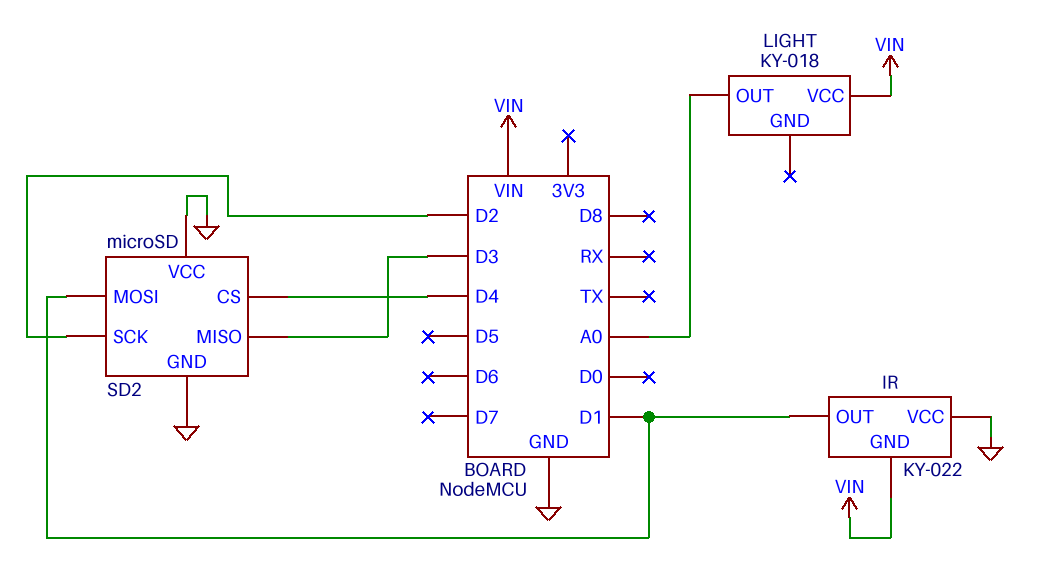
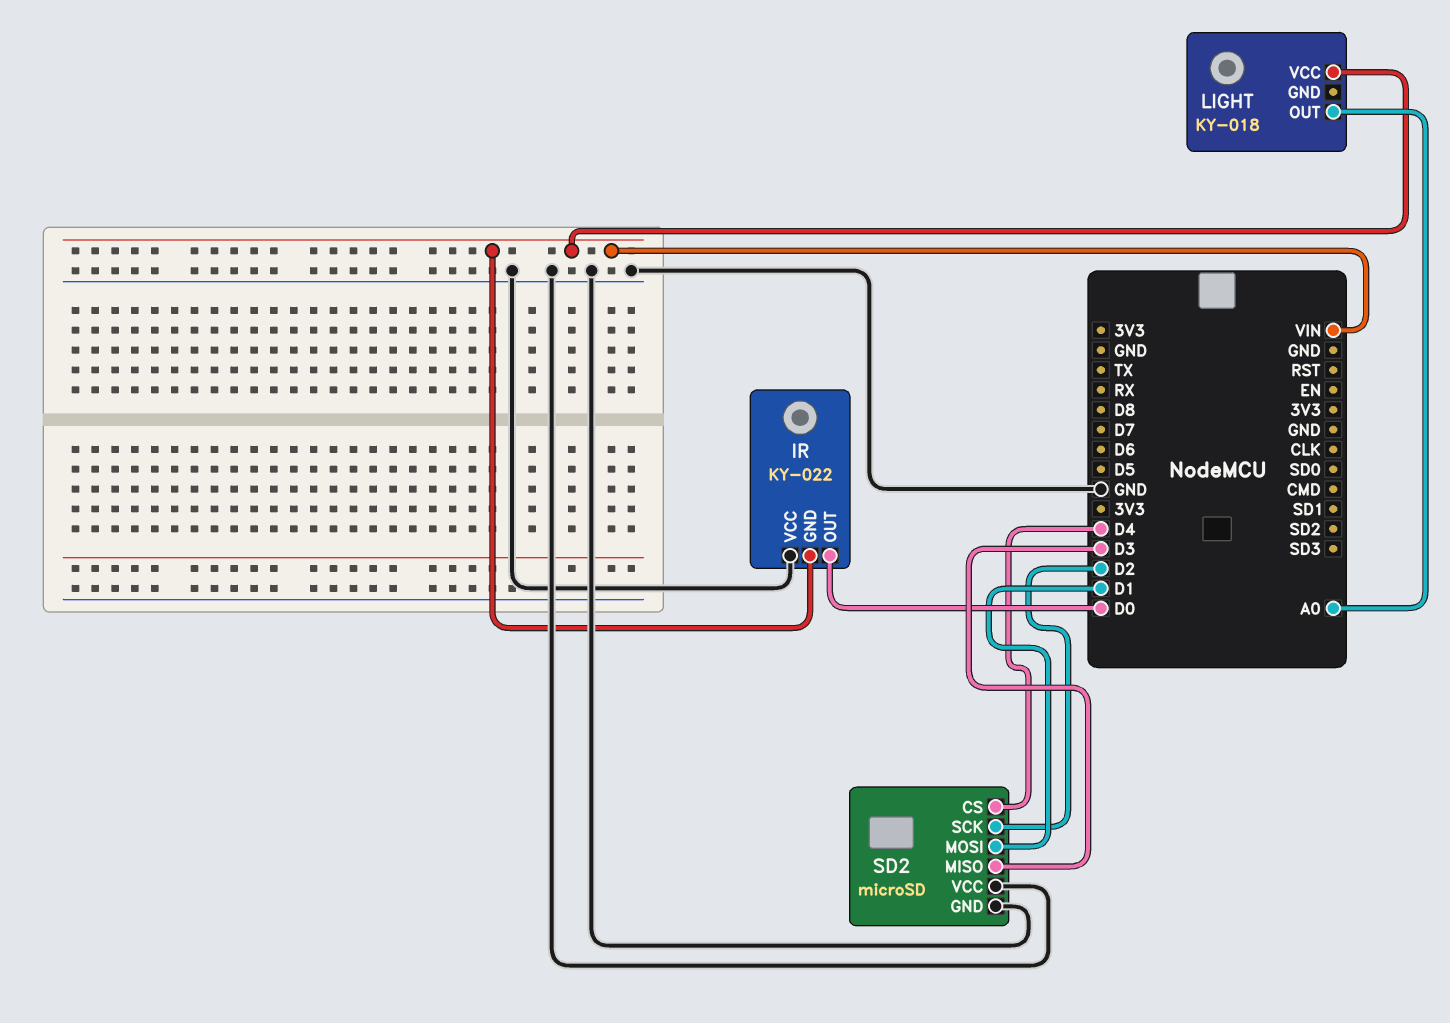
IR pin OUT: D1 -> D0

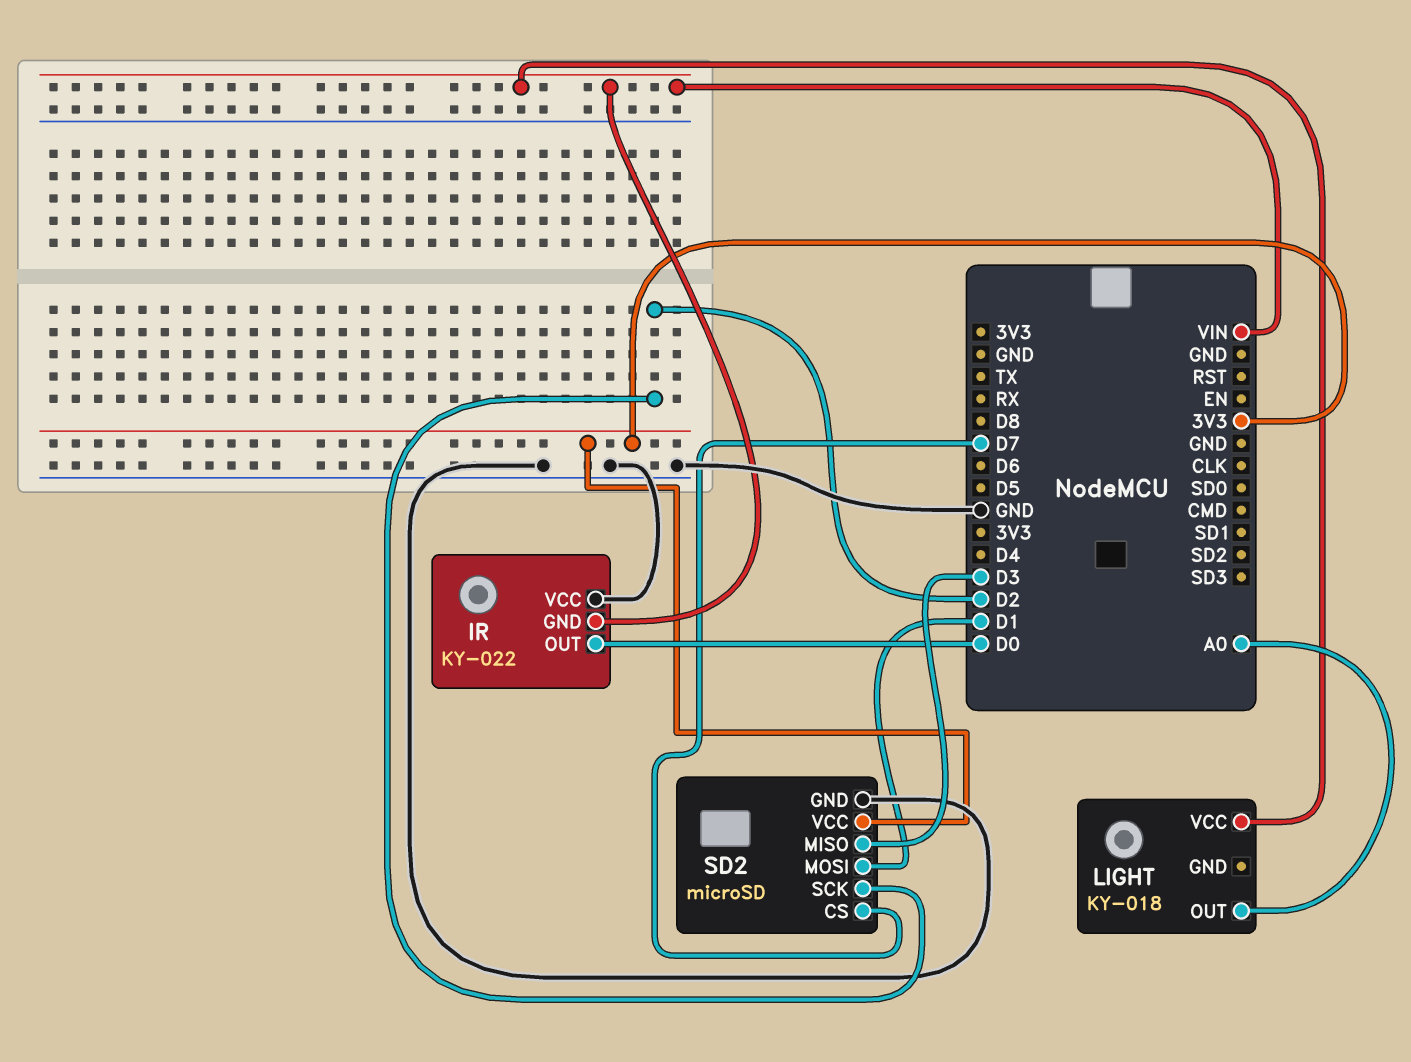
SD2 pin CS: D4 -> D7
SD2 pin VCC: GND -> 3V3

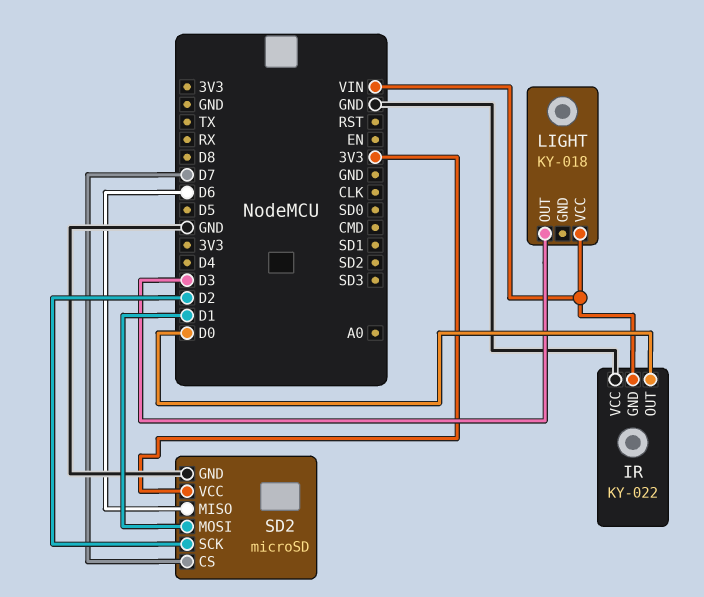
LIGHT pin OUT: A0 -> D3
SD2 pin MISO: D3 -> D6

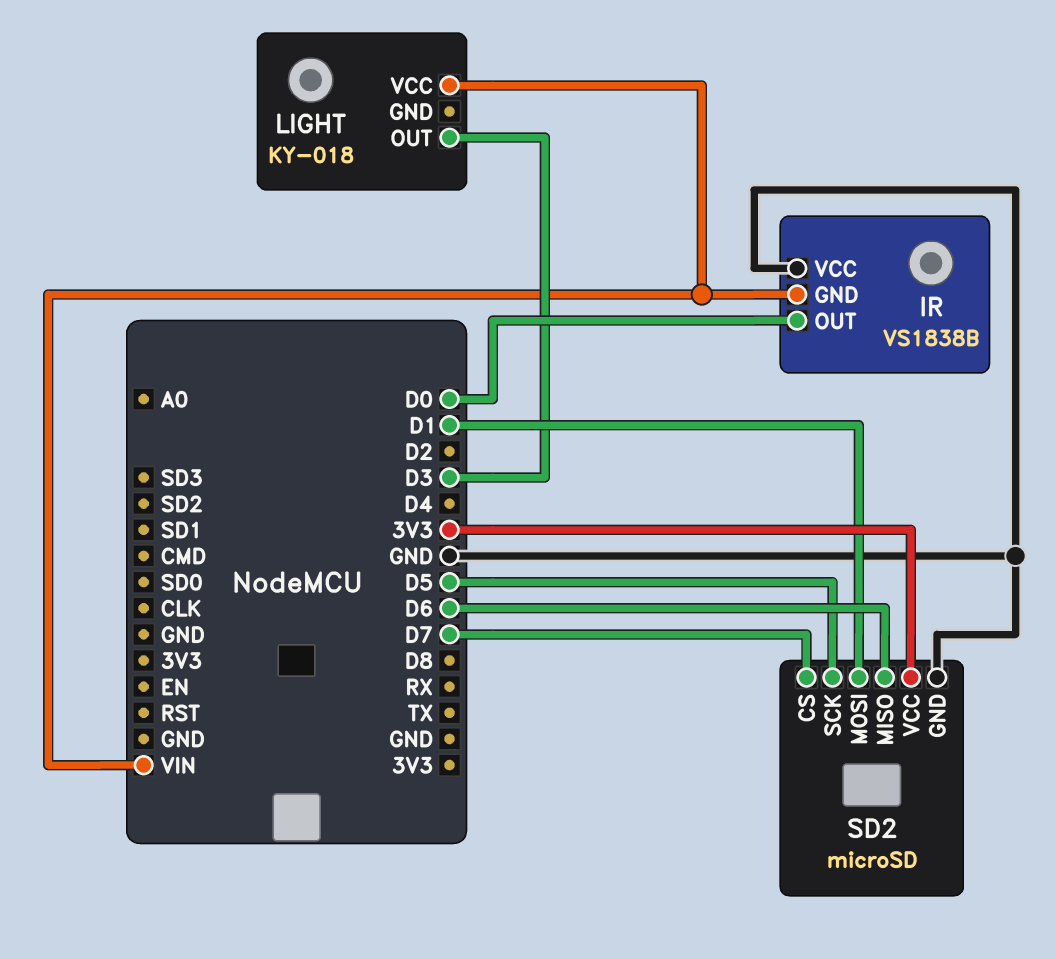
IR: KY-022 -> VS1838B
SD2 pin SCK: D2 -> D5

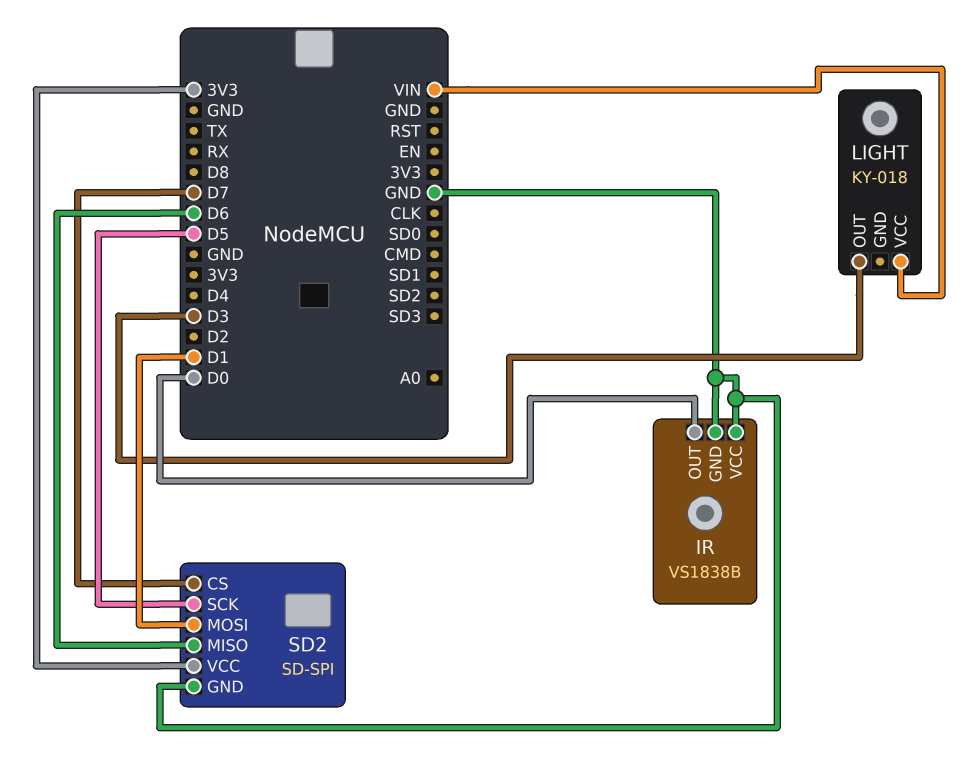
IR pin GND: VIN -> GND
SD2: microSD -> SD-SPI

